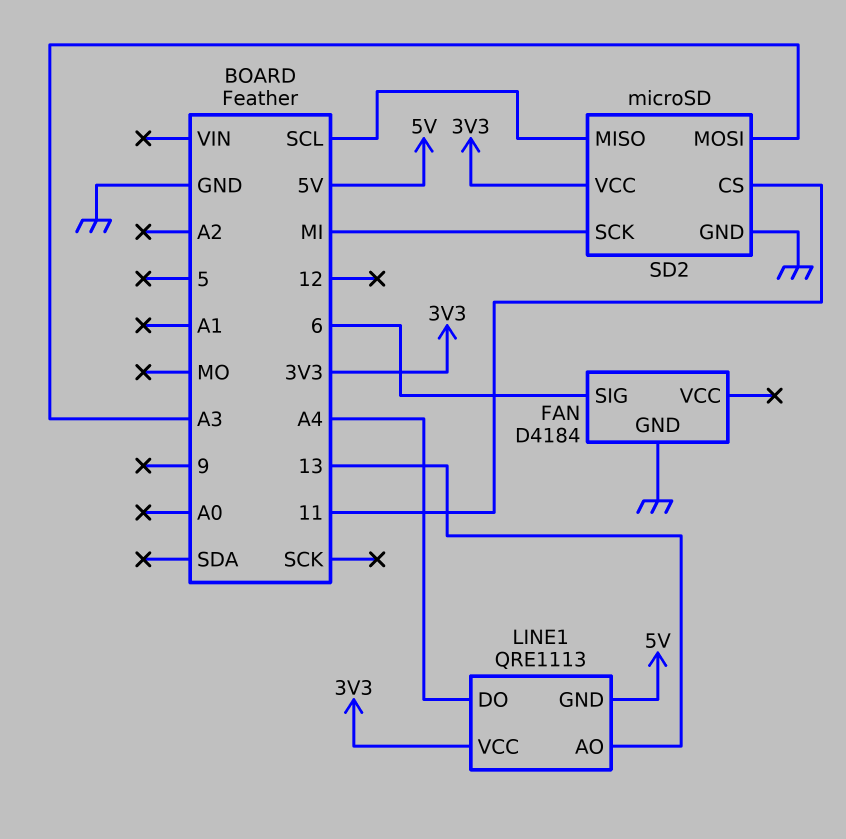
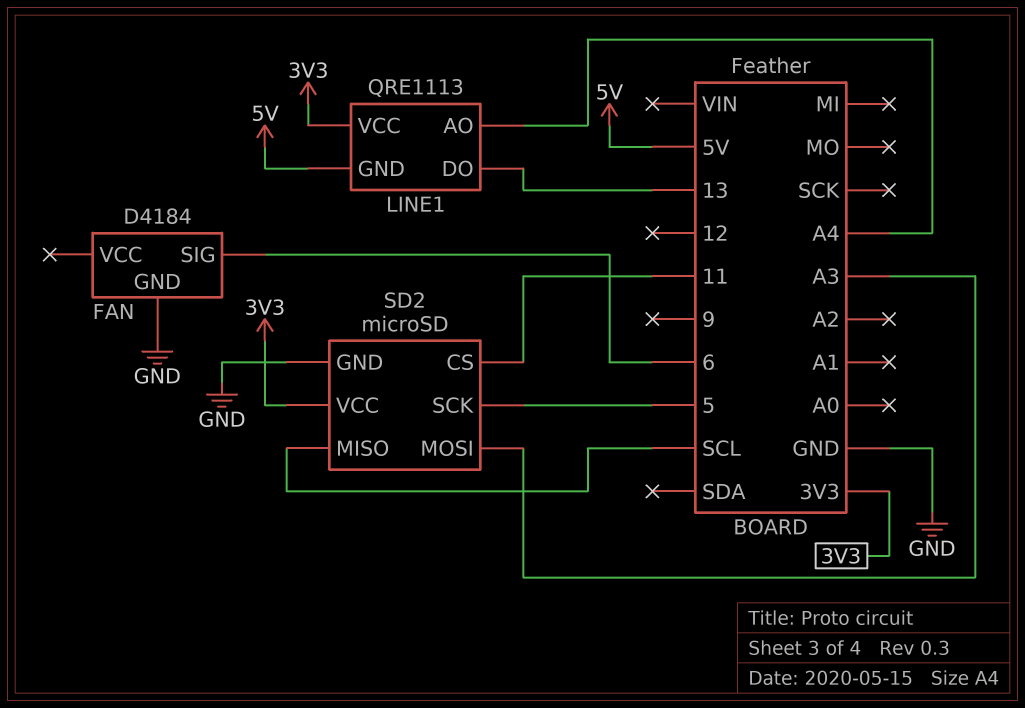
LINE1 pin AO: 13 -> A4
LINE1 pin DO: A4 -> 13
SD2 pin SCK: MI -> 5

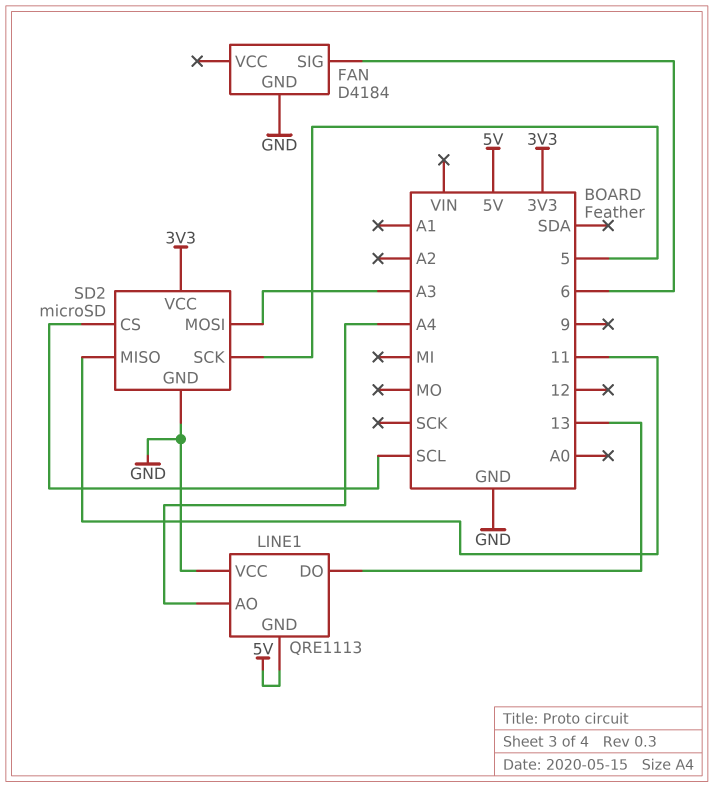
LINE1 pin VCC: 3V3 -> GND
SD2 pin CS: 11 -> SCL
SD2 pin MISO: SCL -> 11

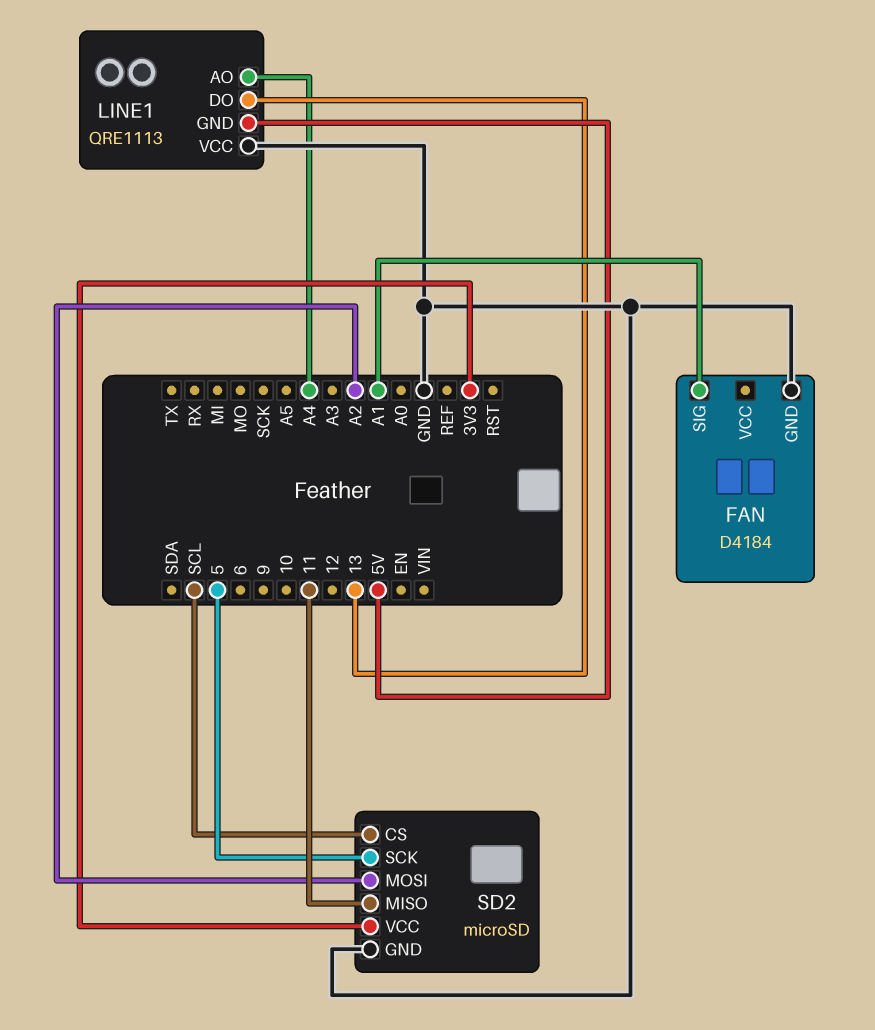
FAN pin SIG: 6 -> A1
SD2 pin MOSI: A3 -> A2

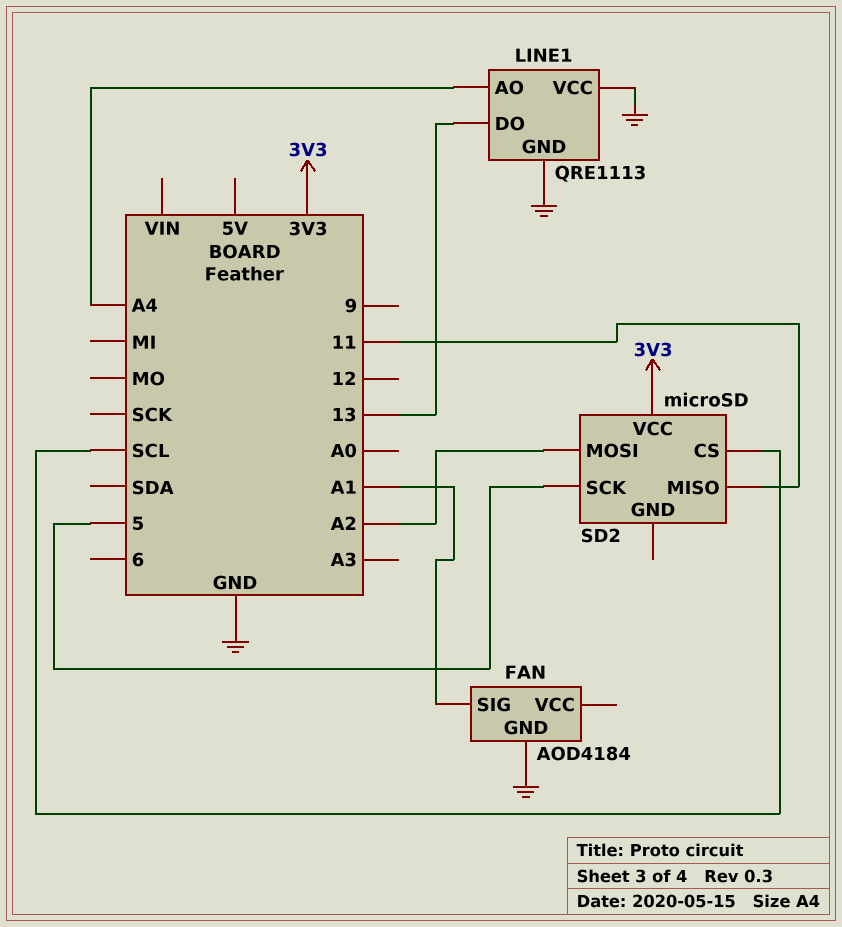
FAN: D4184 -> AOD4184
LINE1 pin GND: 5V -> GND
SD2 pin GND: GND -> none

